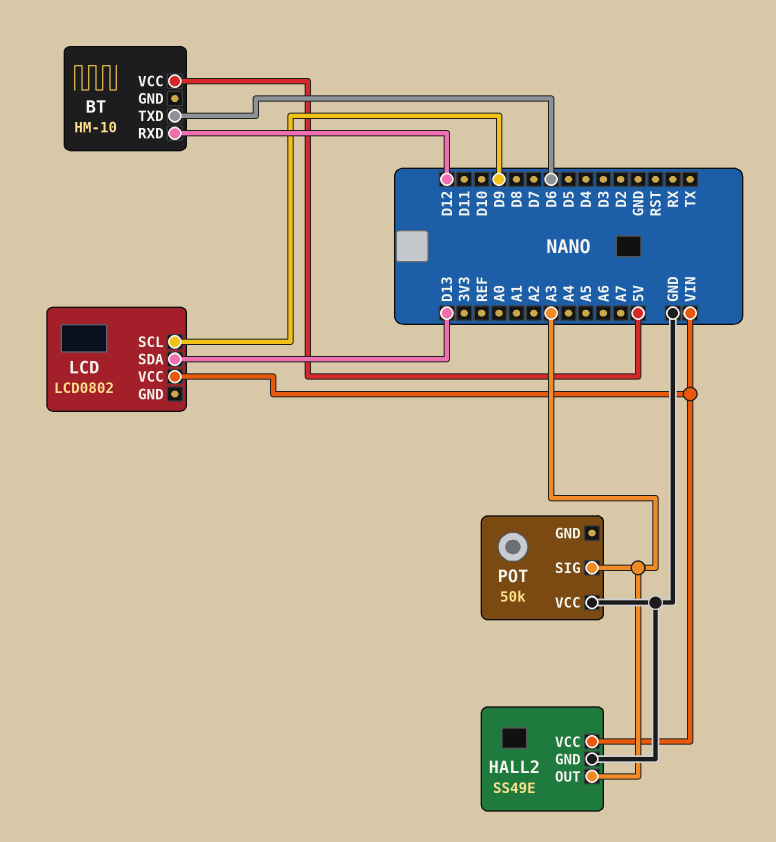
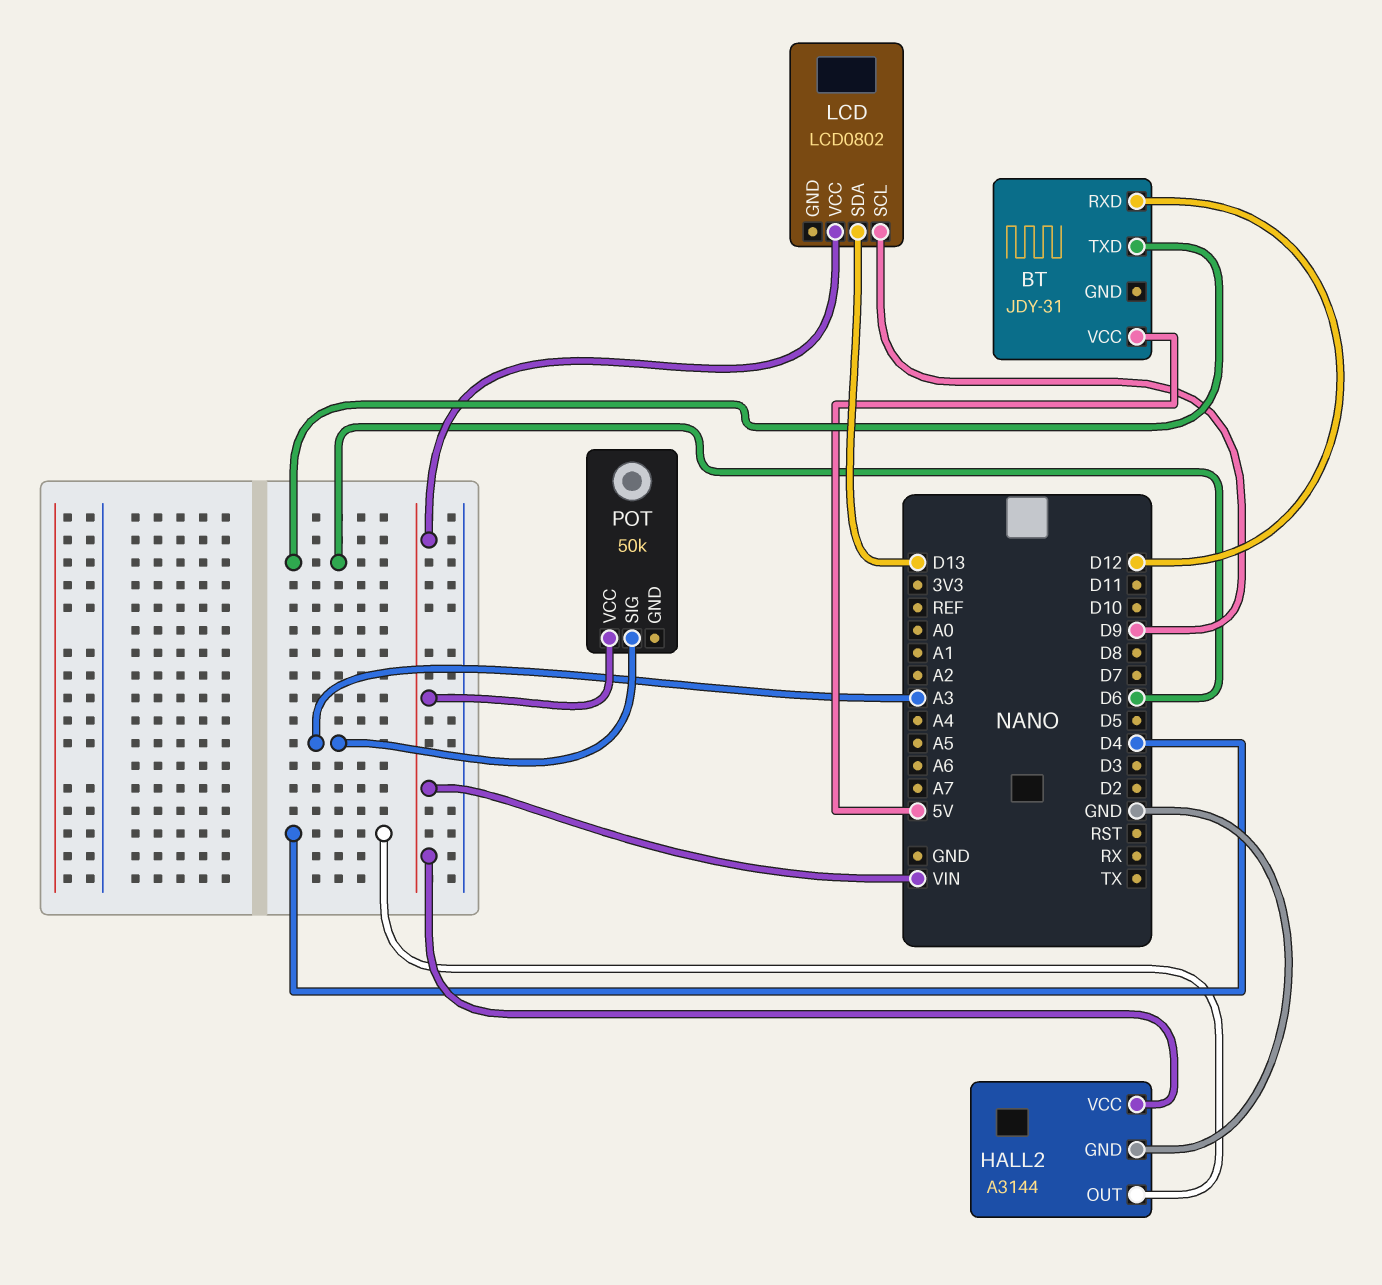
BT: HM-10 -> JDY-31
HALL2: SS49E -> A3144
HALL2 pin OUT: A3 -> D4
POT pin VCC: GND -> VIN

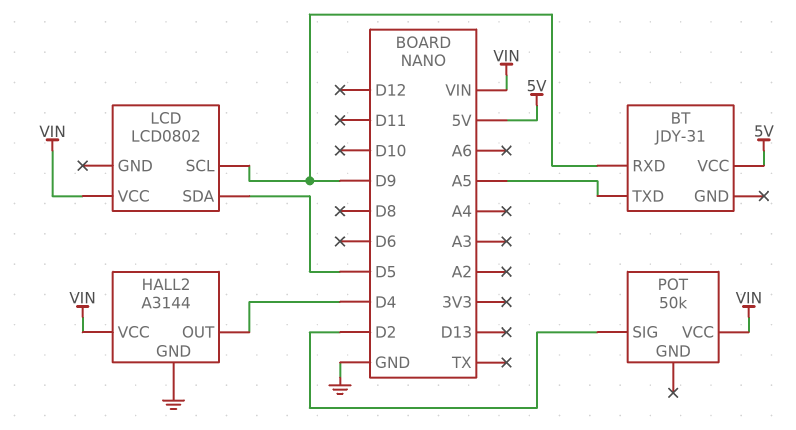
BT pin RXD: D12 -> D9
BT pin TXD: D6 -> A5
LCD pin SDA: D13 -> D5
POT pin SIG: A3 -> D2

